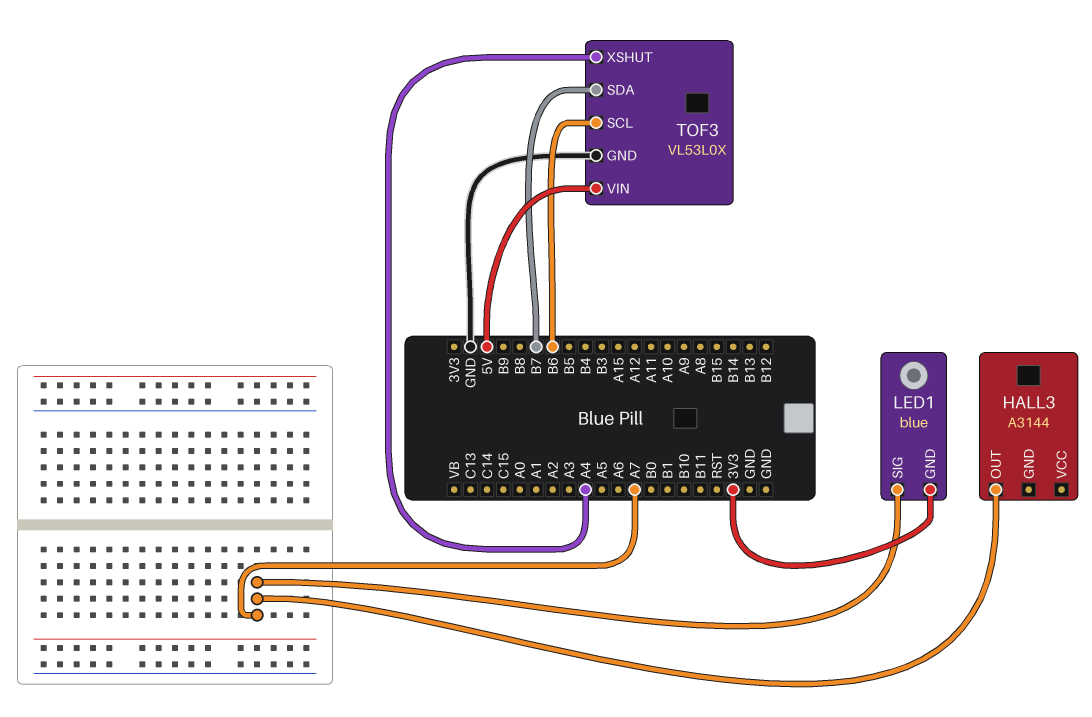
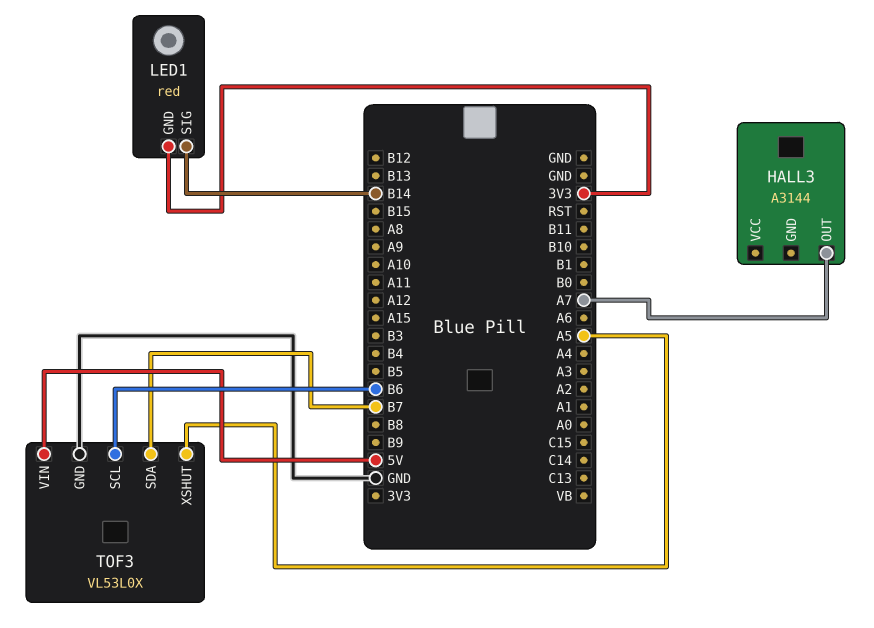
LED1: blue -> red
LED1 pin SIG: A7 -> B14
TOF3 pin XSHUT: A4 -> A5

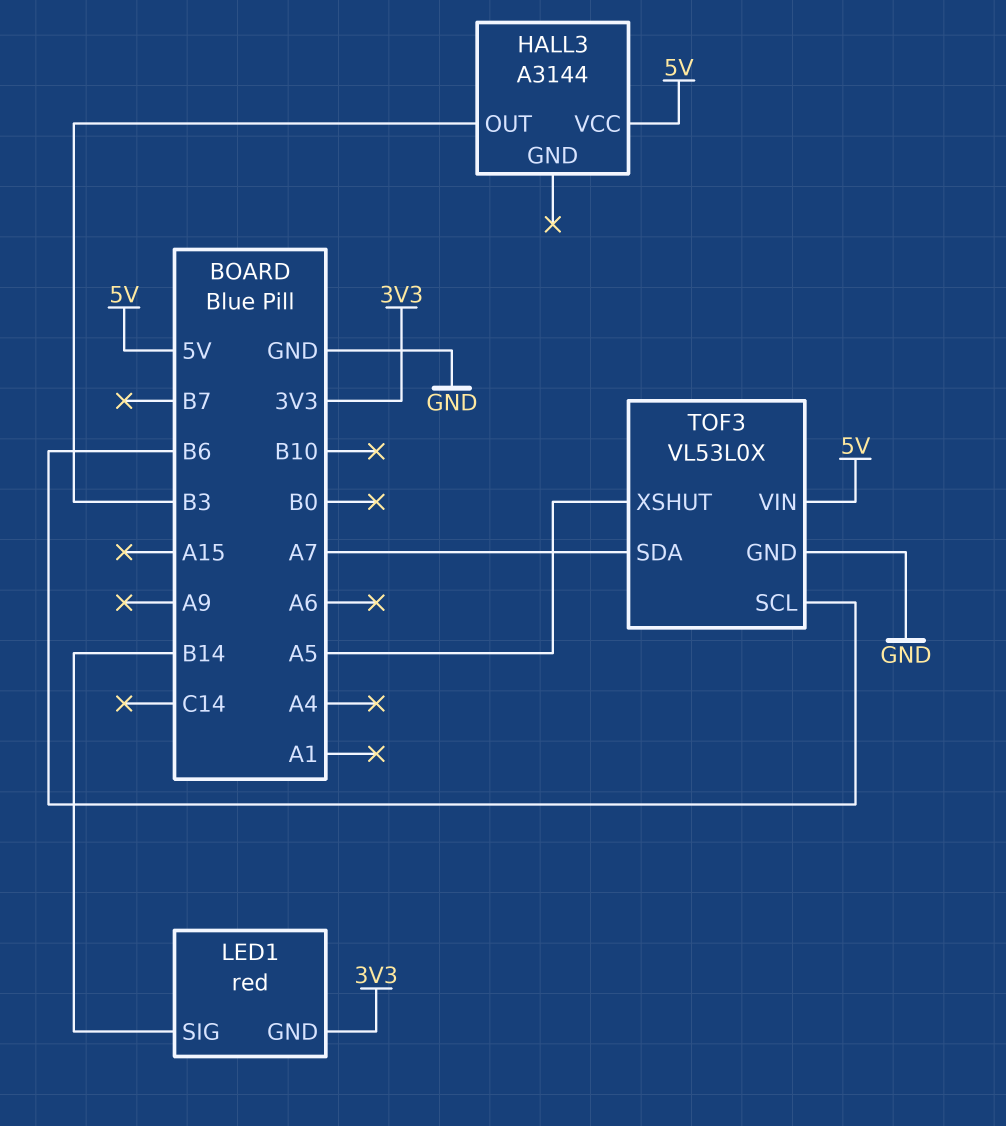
HALL3 pin OUT: A7 -> B3
HALL3 pin VCC: none -> 5V
TOF3 pin SDA: B7 -> A7

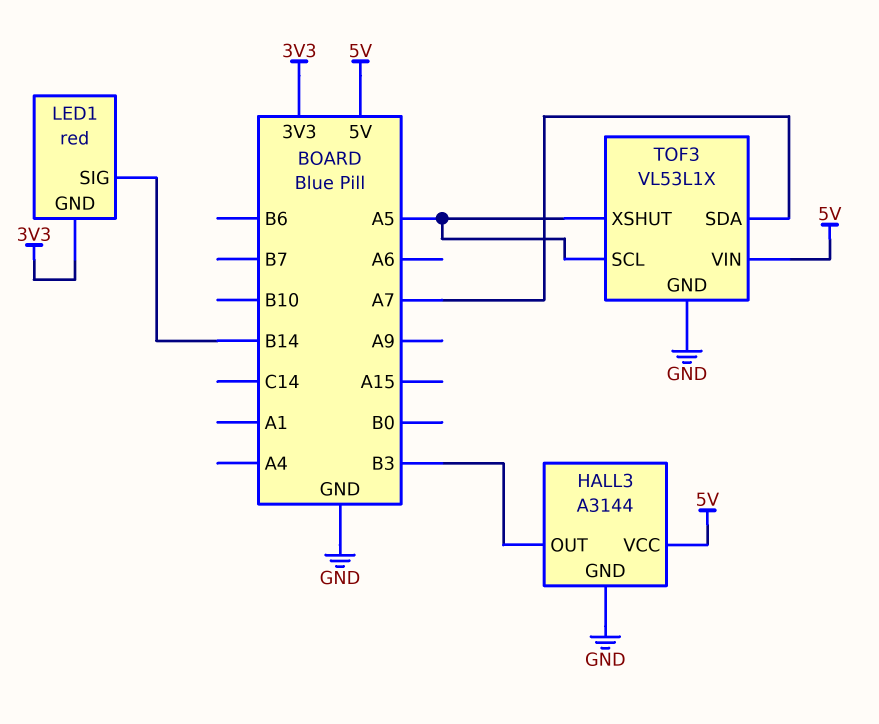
HALL3 pin GND: none -> GND
TOF3: VL53L0X -> VL53L1X
TOF3 pin SCL: B6 -> A5

